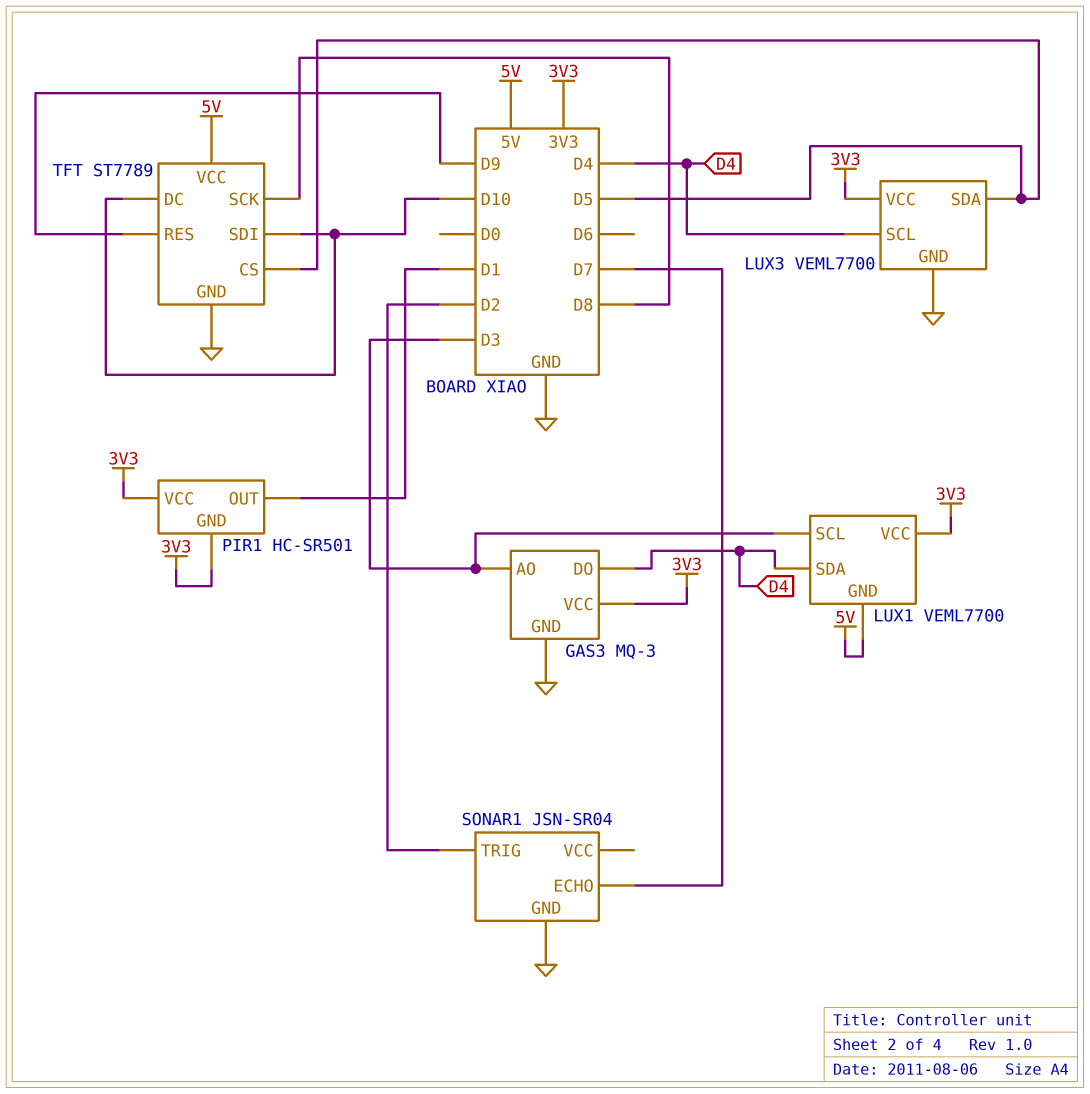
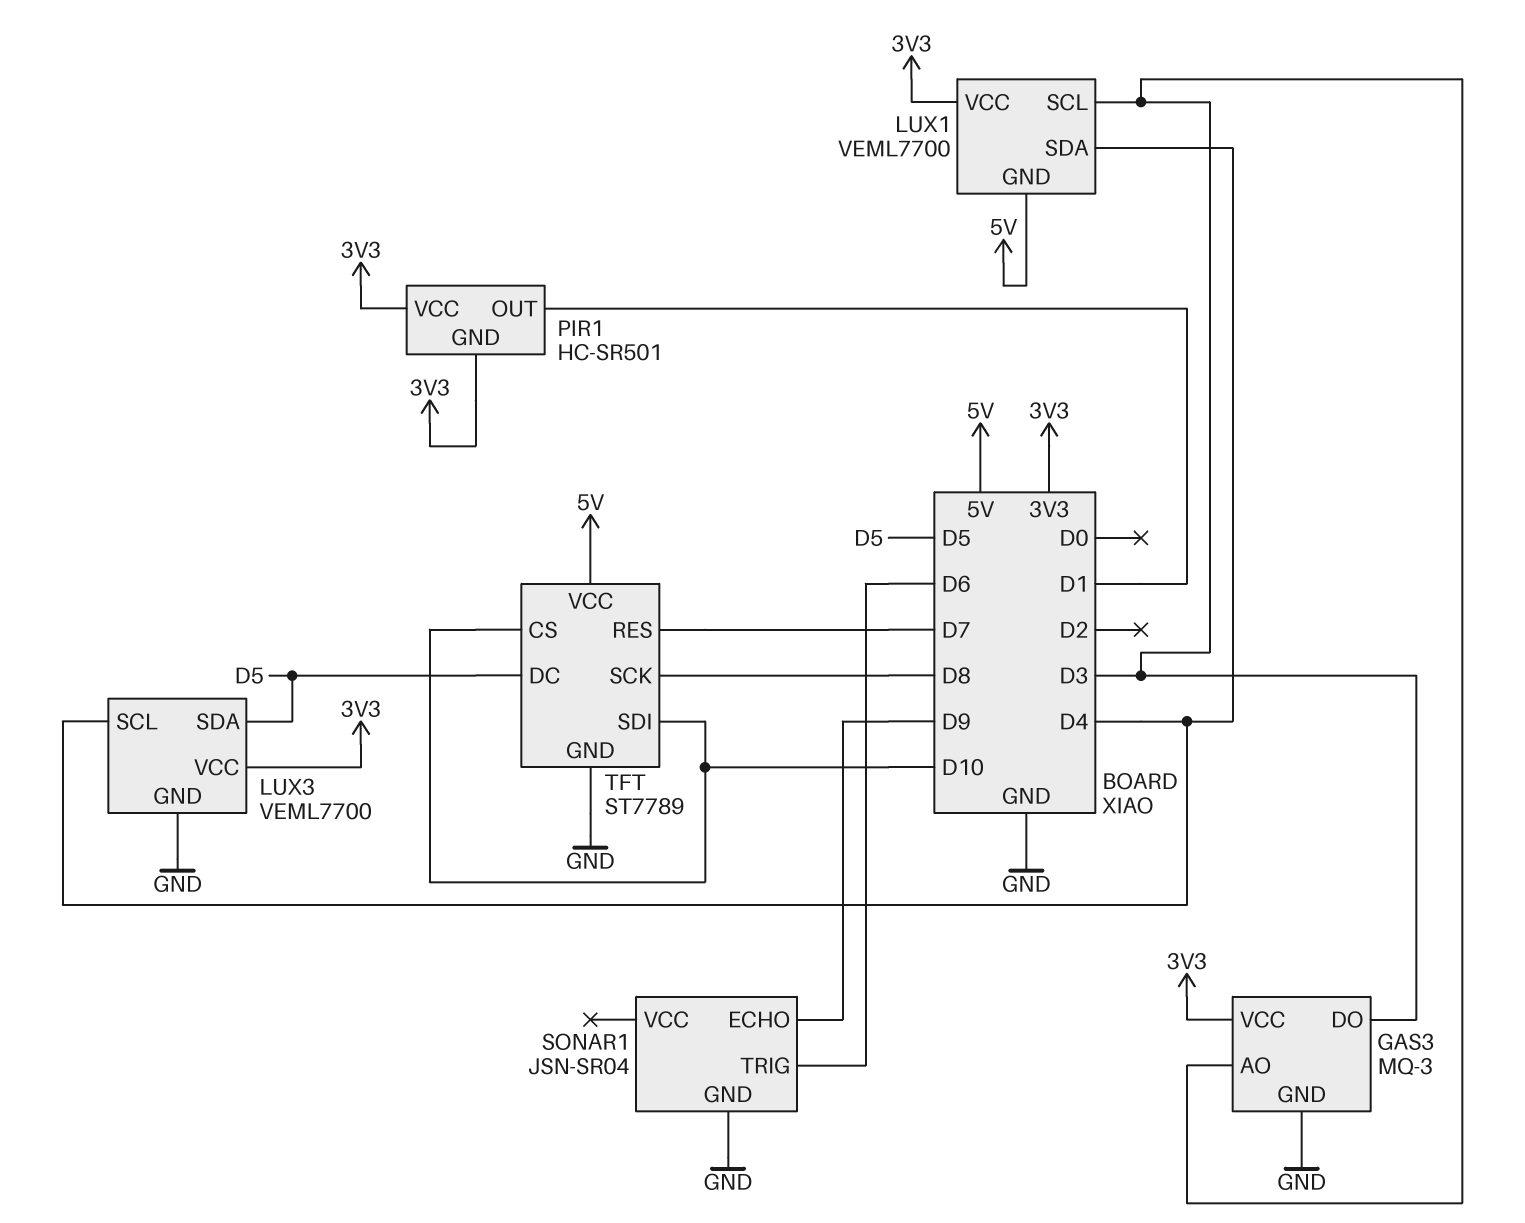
GAS3 pin DO: D4 -> D3
SONAR1 pin ECHO: D7 -> D9
SONAR1 pin TRIG: D2 -> D6
TFT pin CS: D5 -> D10
TFT pin DC: D10 -> D5
TFT pin RES: D9 -> D7

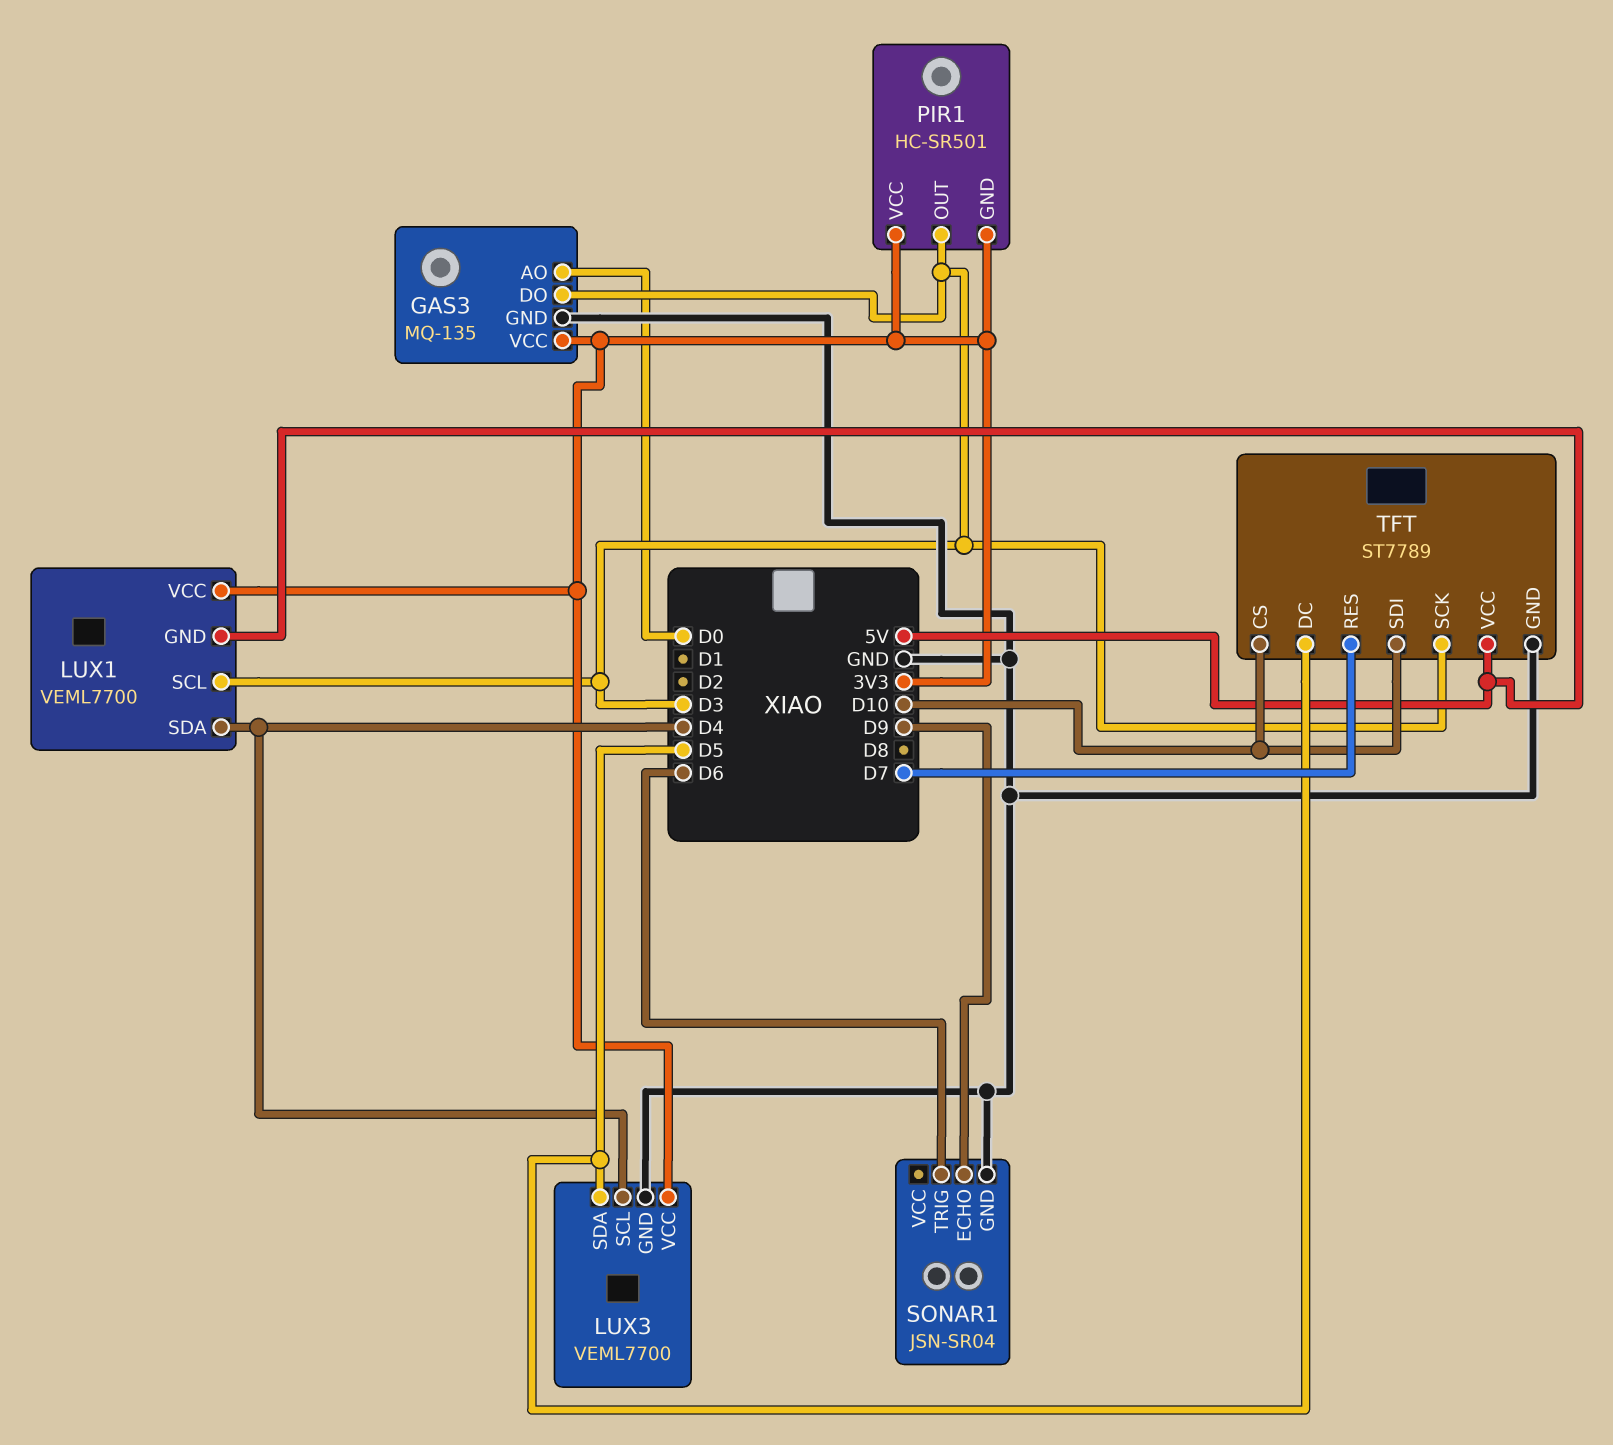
GAS3: MQ-3 -> MQ-135
GAS3 pin AO: D3 -> D0
PIR1 pin OUT: D1 -> D3
TFT pin SCK: D8 -> D3

